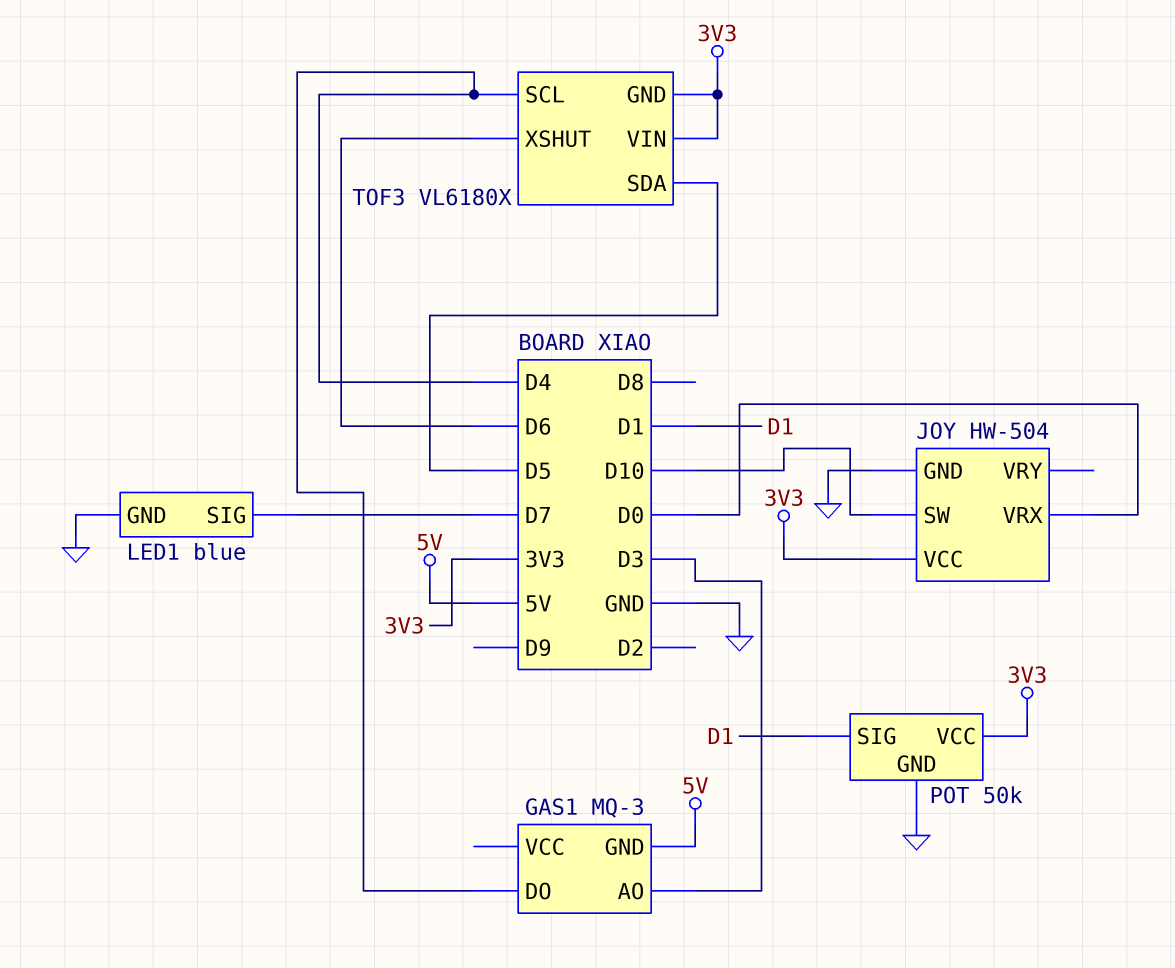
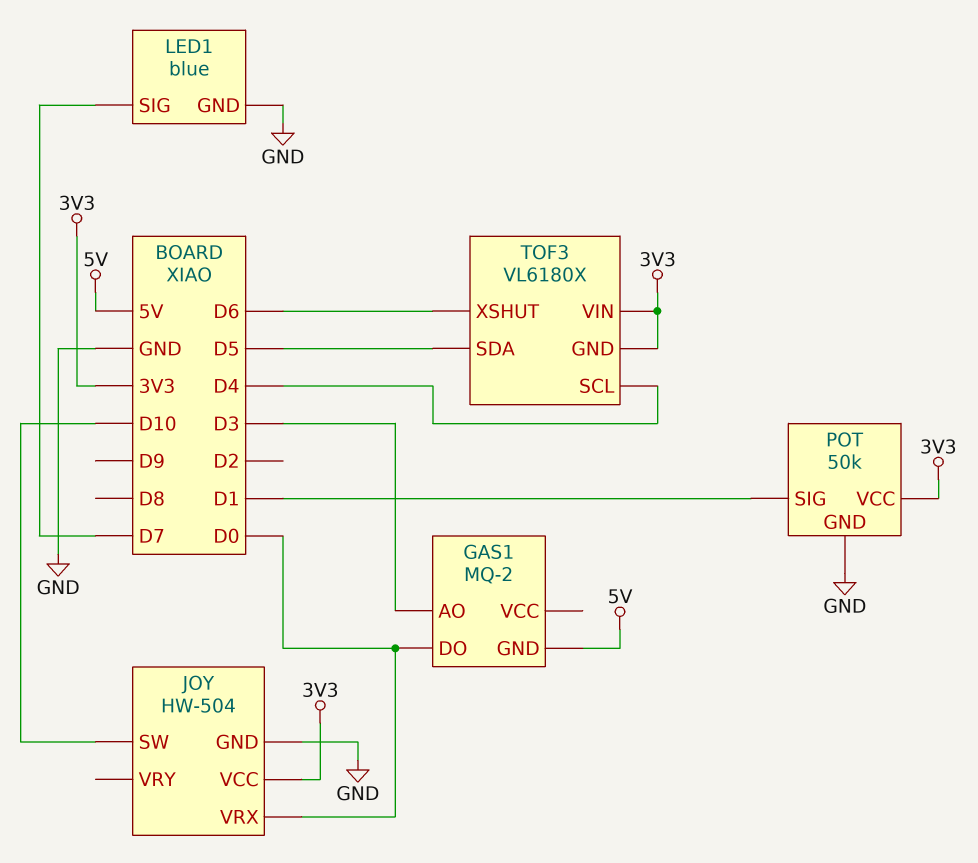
GAS1: MQ-3 -> MQ-2
GAS1 pin DO: D4 -> D0

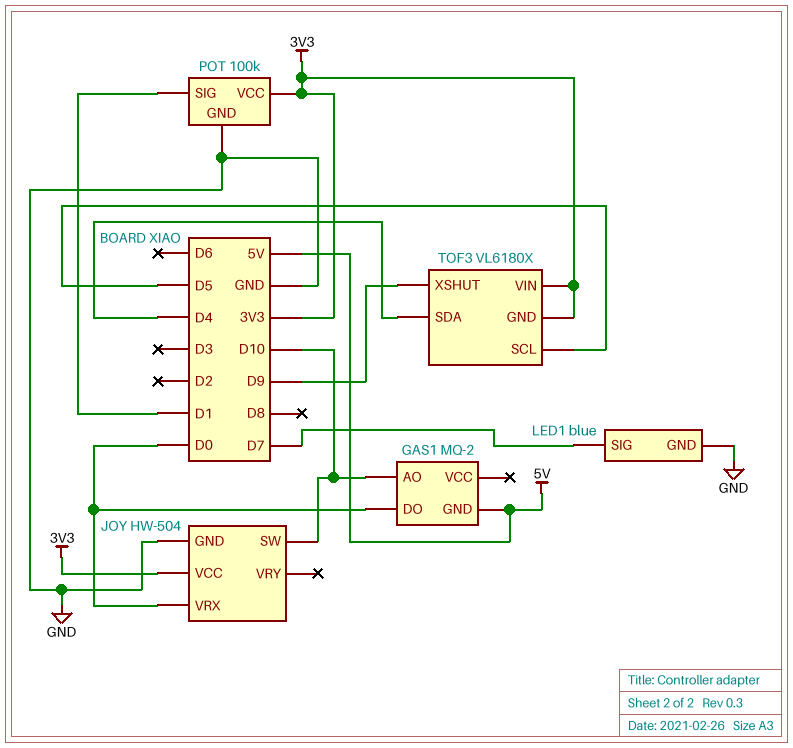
GAS1 pin AO: D3 -> D10
POT: 50k -> 100k
TOF3 pin SCL: D4 -> D5
TOF3 pin SDA: D5 -> D4
TOF3 pin XSHUT: D6 -> D9

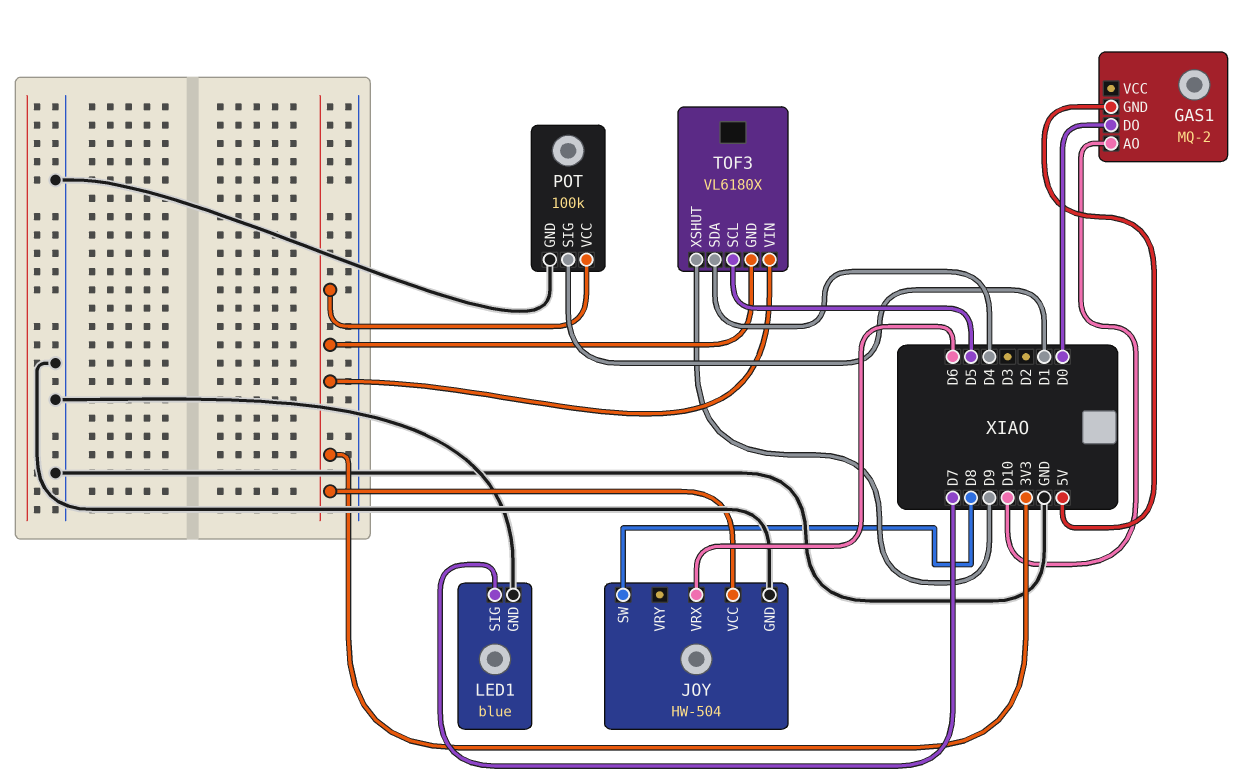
JOY pin SW: D10 -> D8
JOY pin VRX: D0 -> D6

